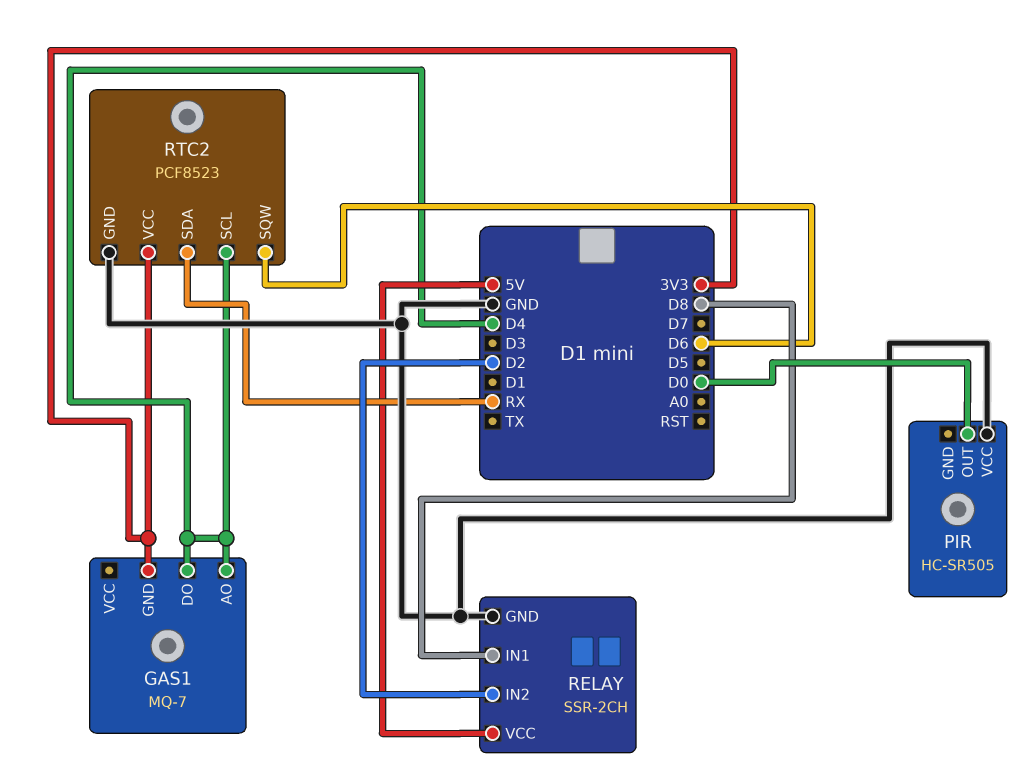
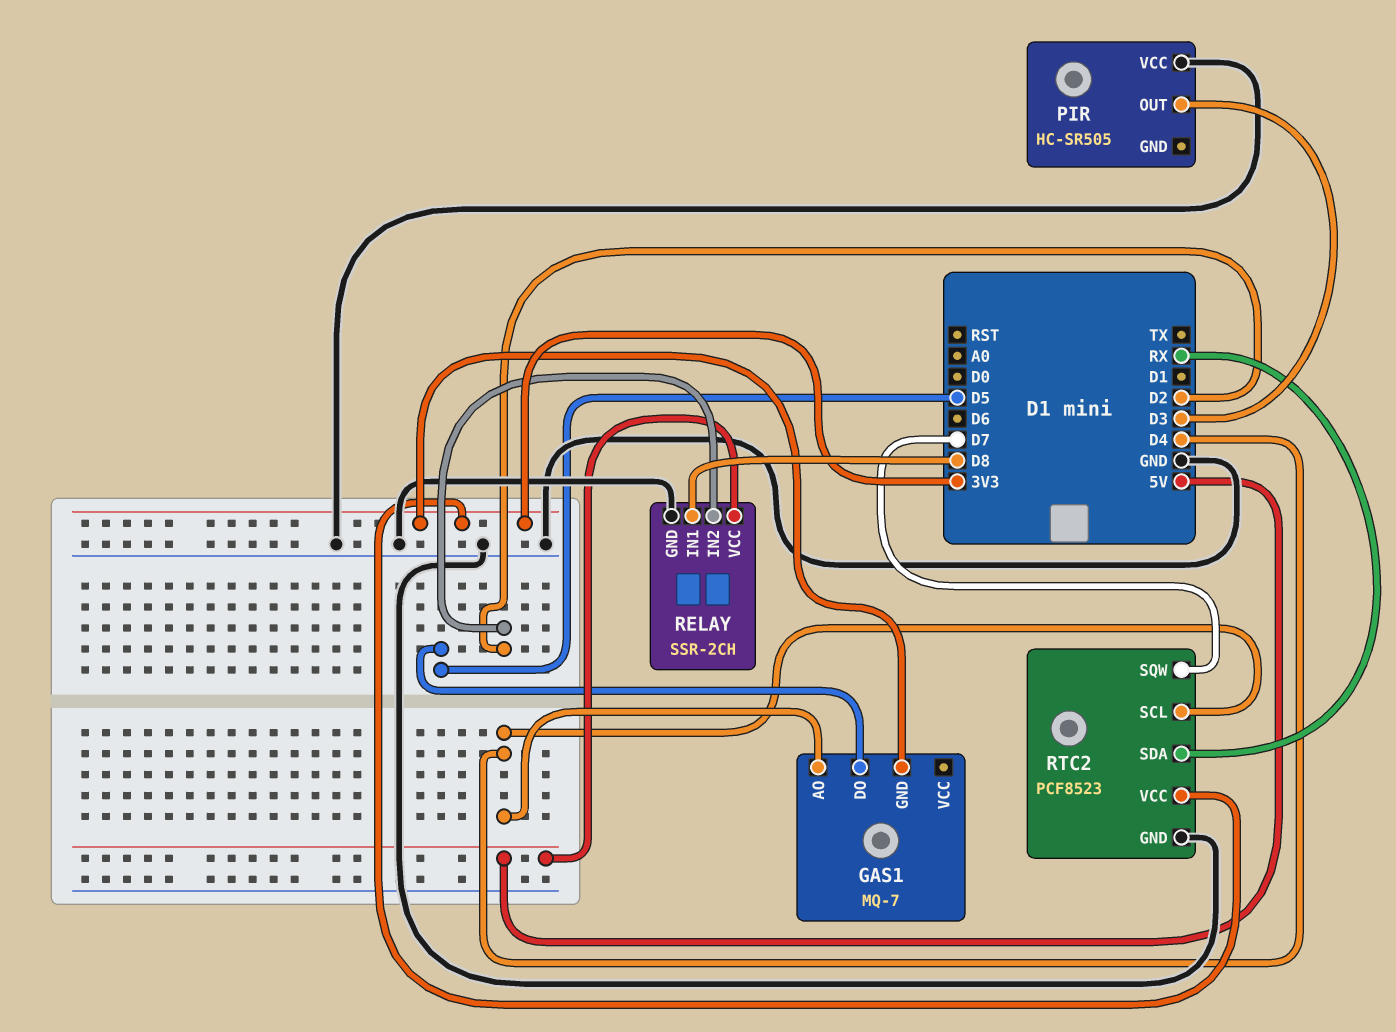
GAS1 pin DO: D4 -> D5
PIR pin OUT: D0 -> D3
RTC2 pin SQW: D6 -> D7

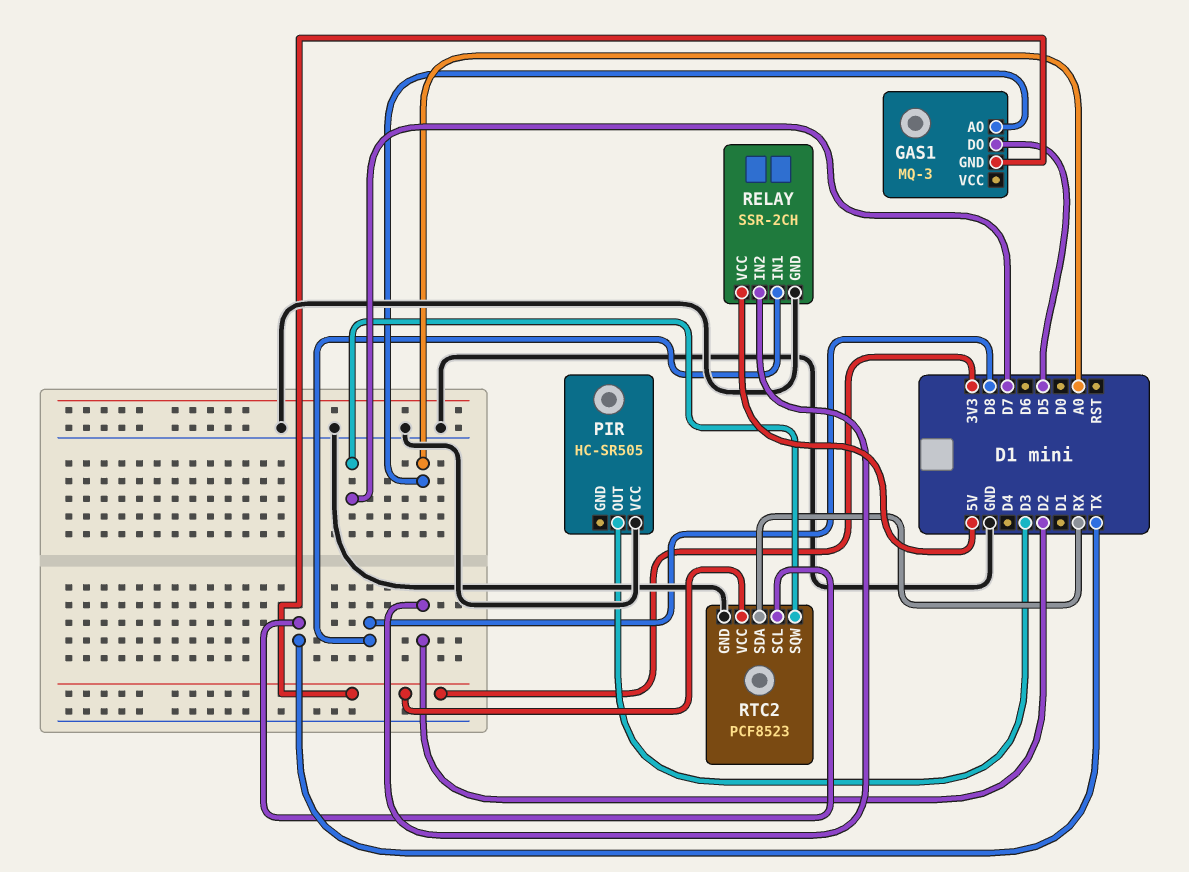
GAS1: MQ-7 -> MQ-3
GAS1 pin AO: D4 -> A0
RTC2 pin SCL: D4 -> TX

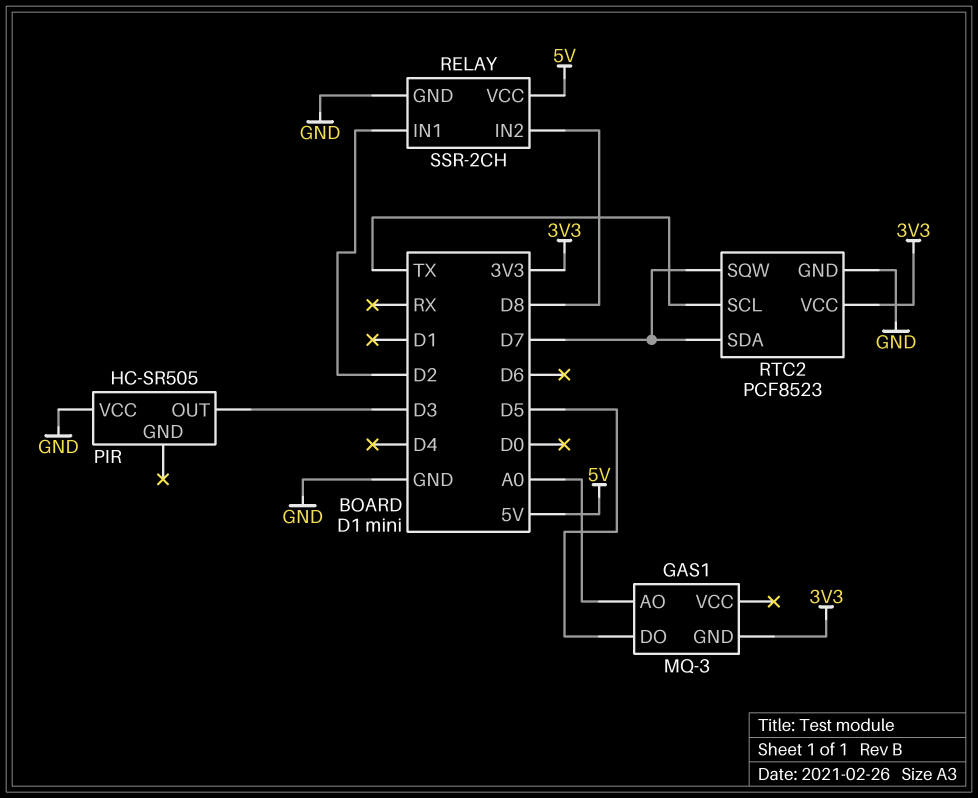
RELAY pin IN1: D8 -> D2
RELAY pin IN2: D2 -> D8
RTC2 pin SDA: RX -> D7

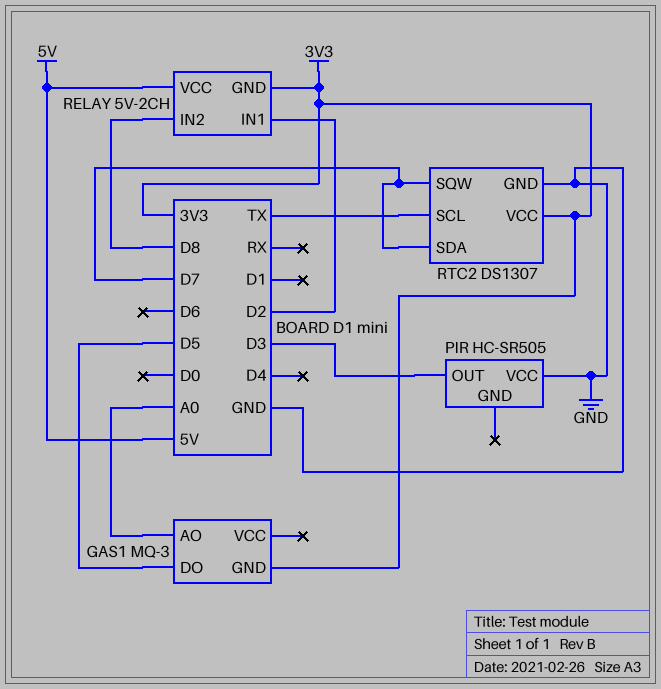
RELAY: SSR-2CH -> 5V-2CH
RELAY pin GND: GND -> 3V3
RTC2: PCF8523 -> DS1307

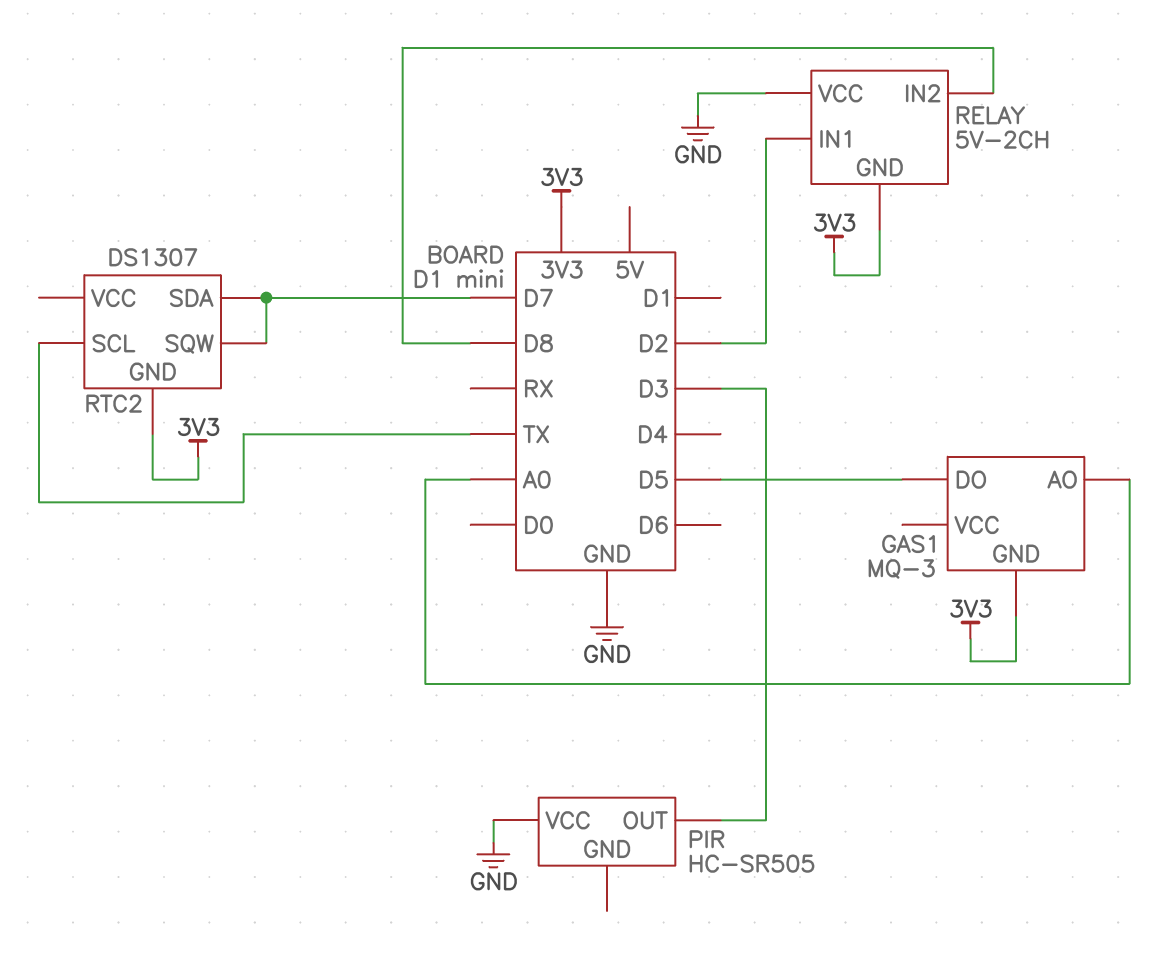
RELAY pin VCC: 5V -> GND
RTC2 pin GND: GND -> 3V3
RTC2 pin VCC: 3V3 -> none

